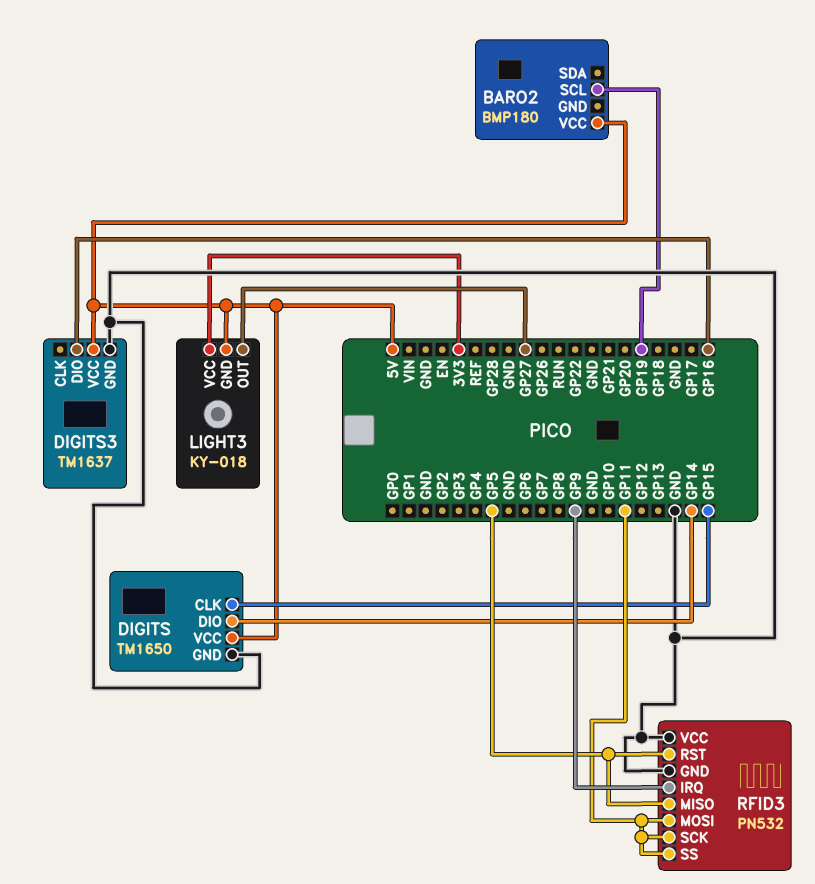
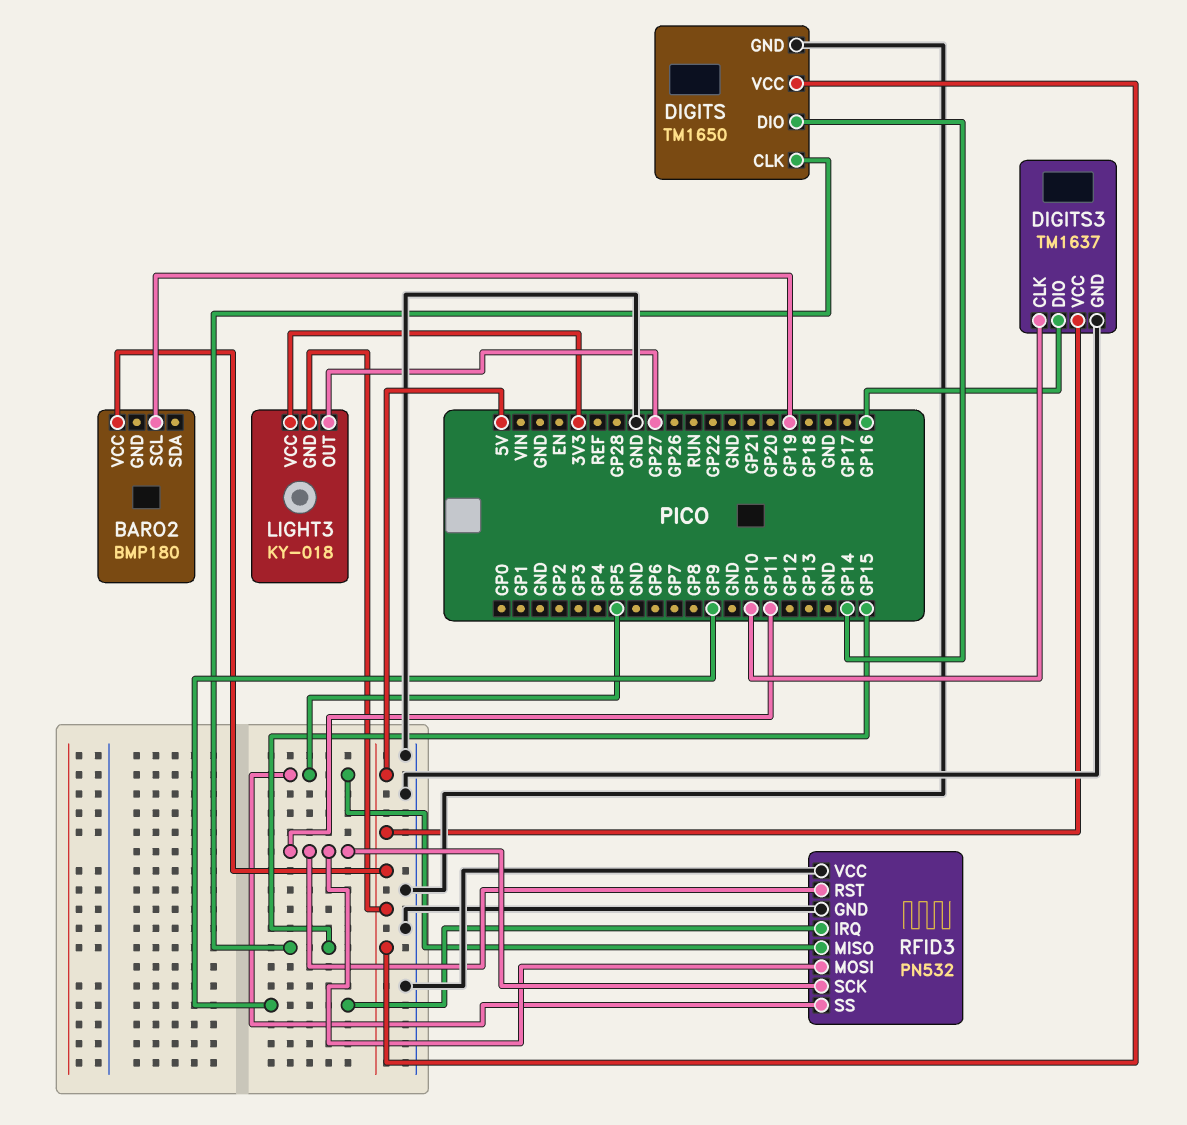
DIGITS3 pin CLK: none -> GP10
RFID3 pin RST: GP5 -> GP11
RFID3 pin SS: GP11 -> GP5

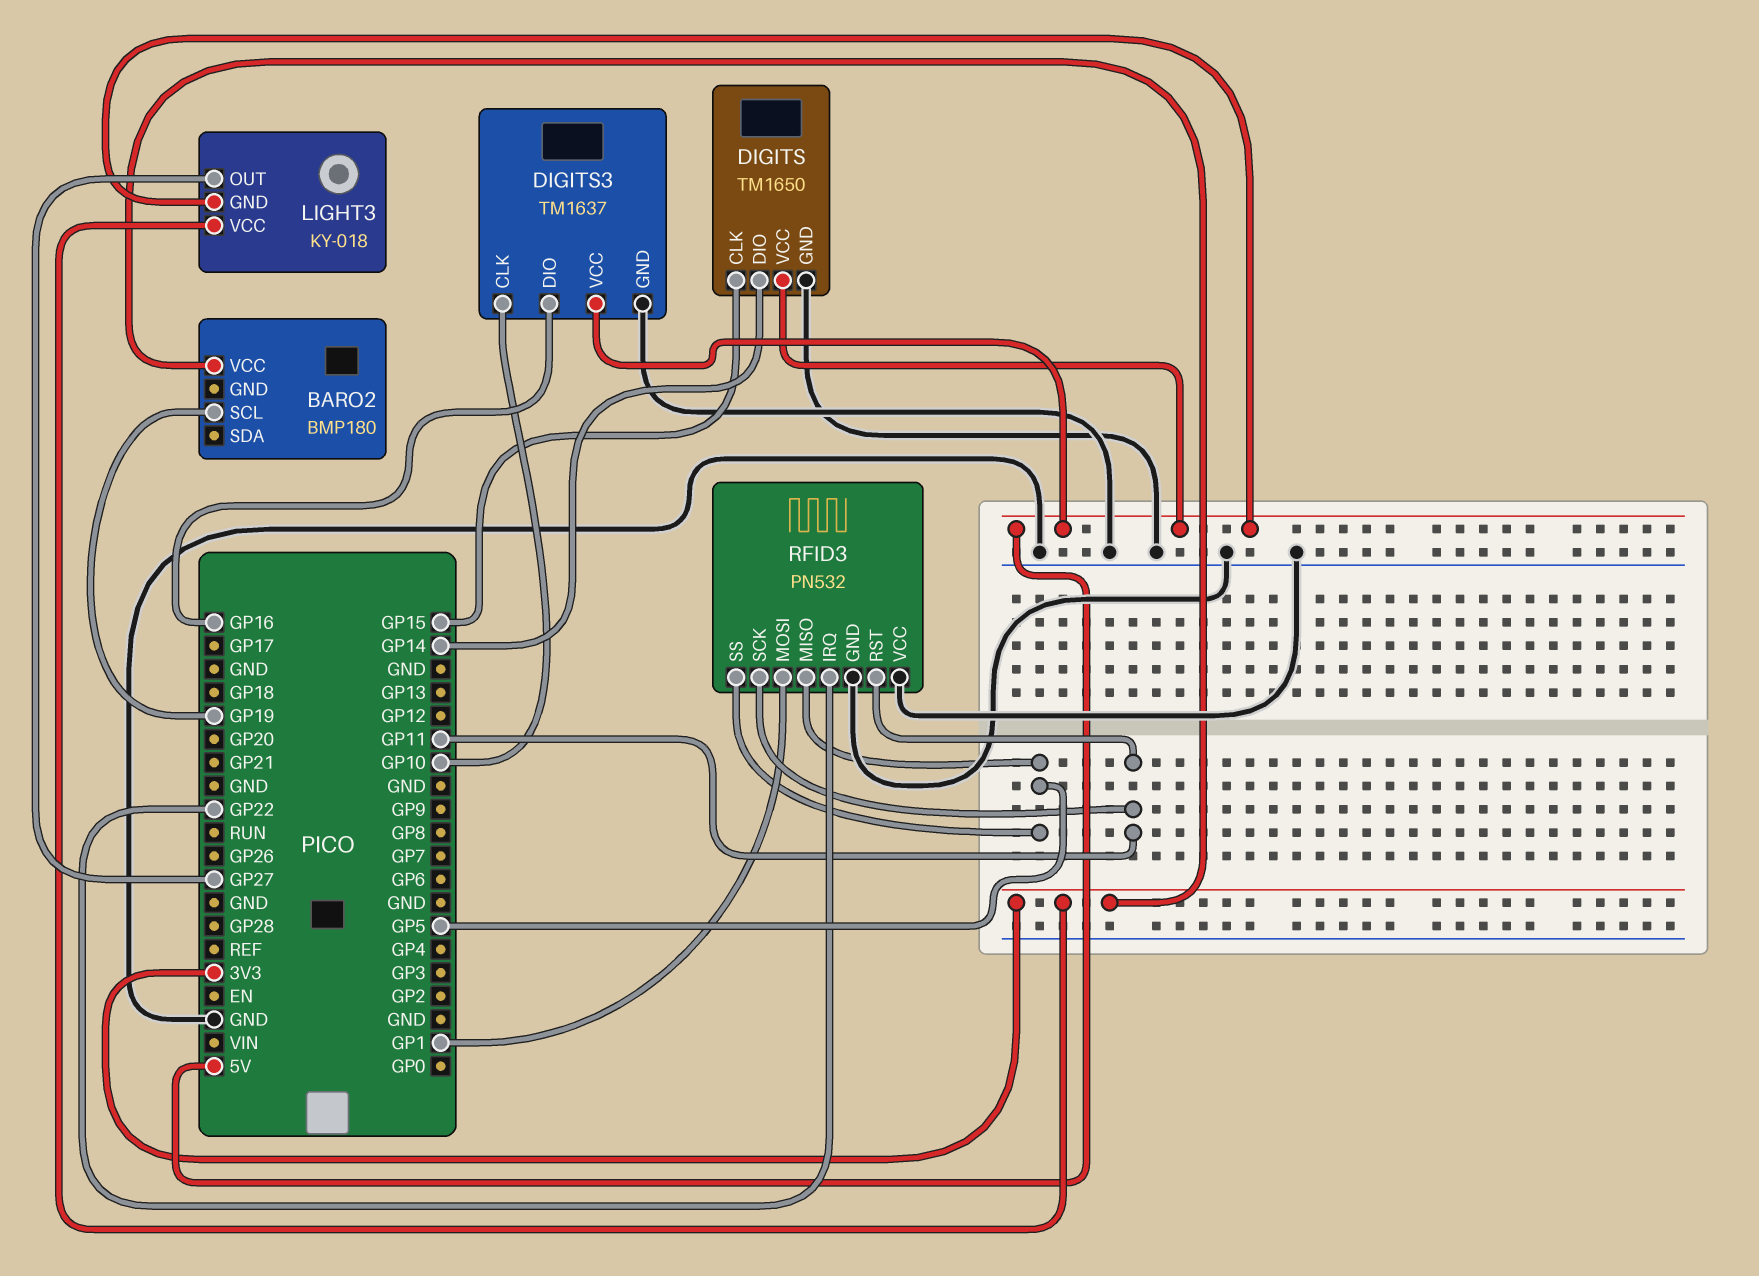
BARO2 pin VCC: 5V -> 3V3
RFID3 pin IRQ: GP9 -> GP22
RFID3 pin MOSI: GP11 -> GP1

